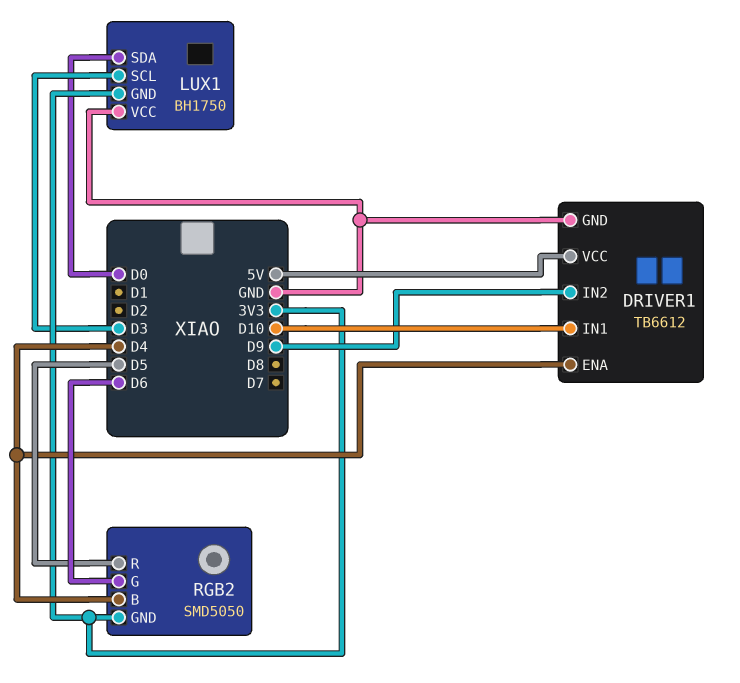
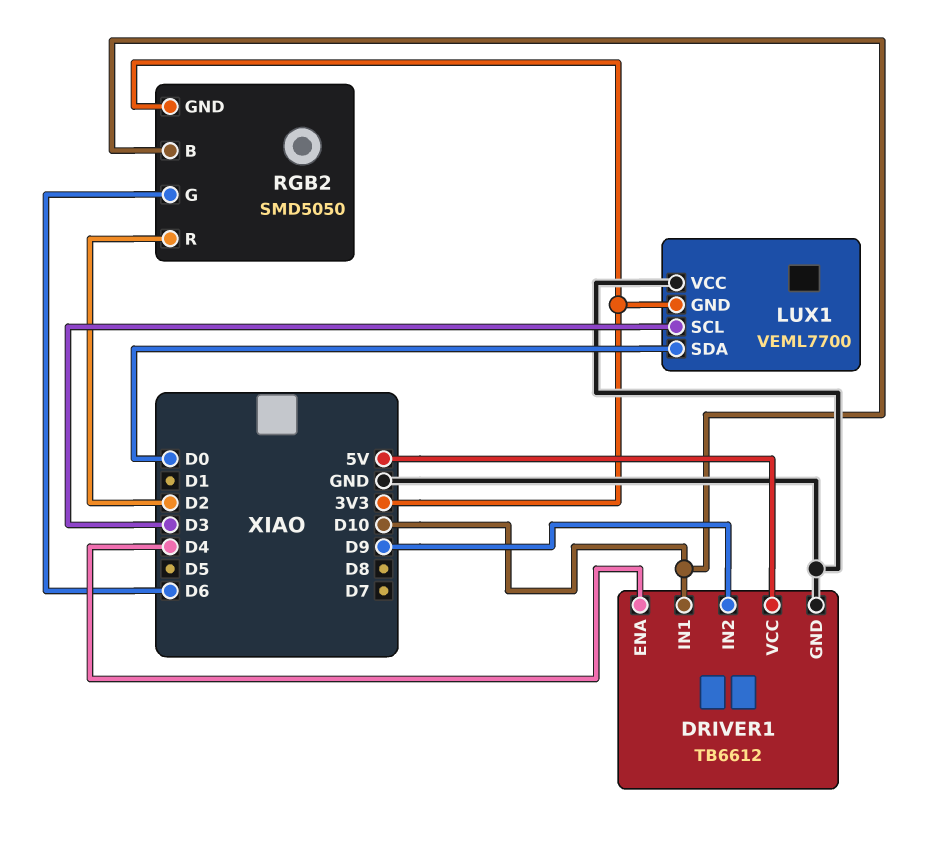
LUX1: BH1750 -> VEML7700
RGB2 pin B: D4 -> D10
RGB2 pin R: D5 -> D2

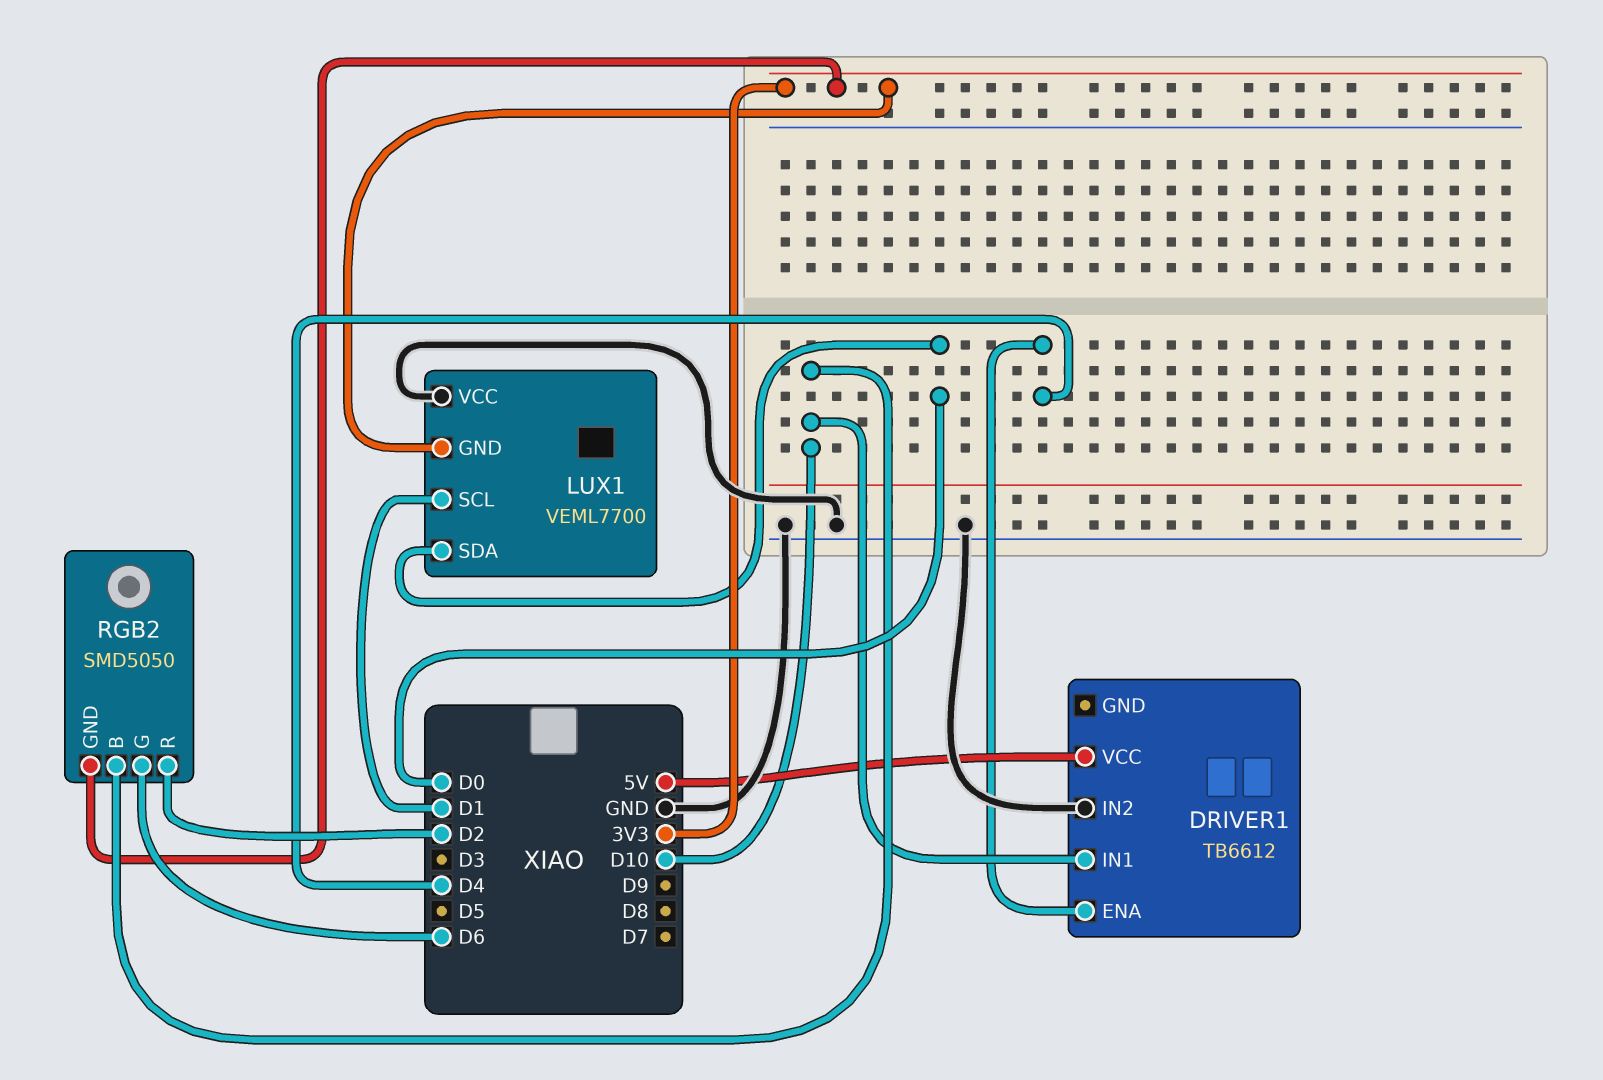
DRIVER1 pin GND: GND -> none
DRIVER1 pin IN2: D9 -> GND
LUX1 pin SCL: D3 -> D1

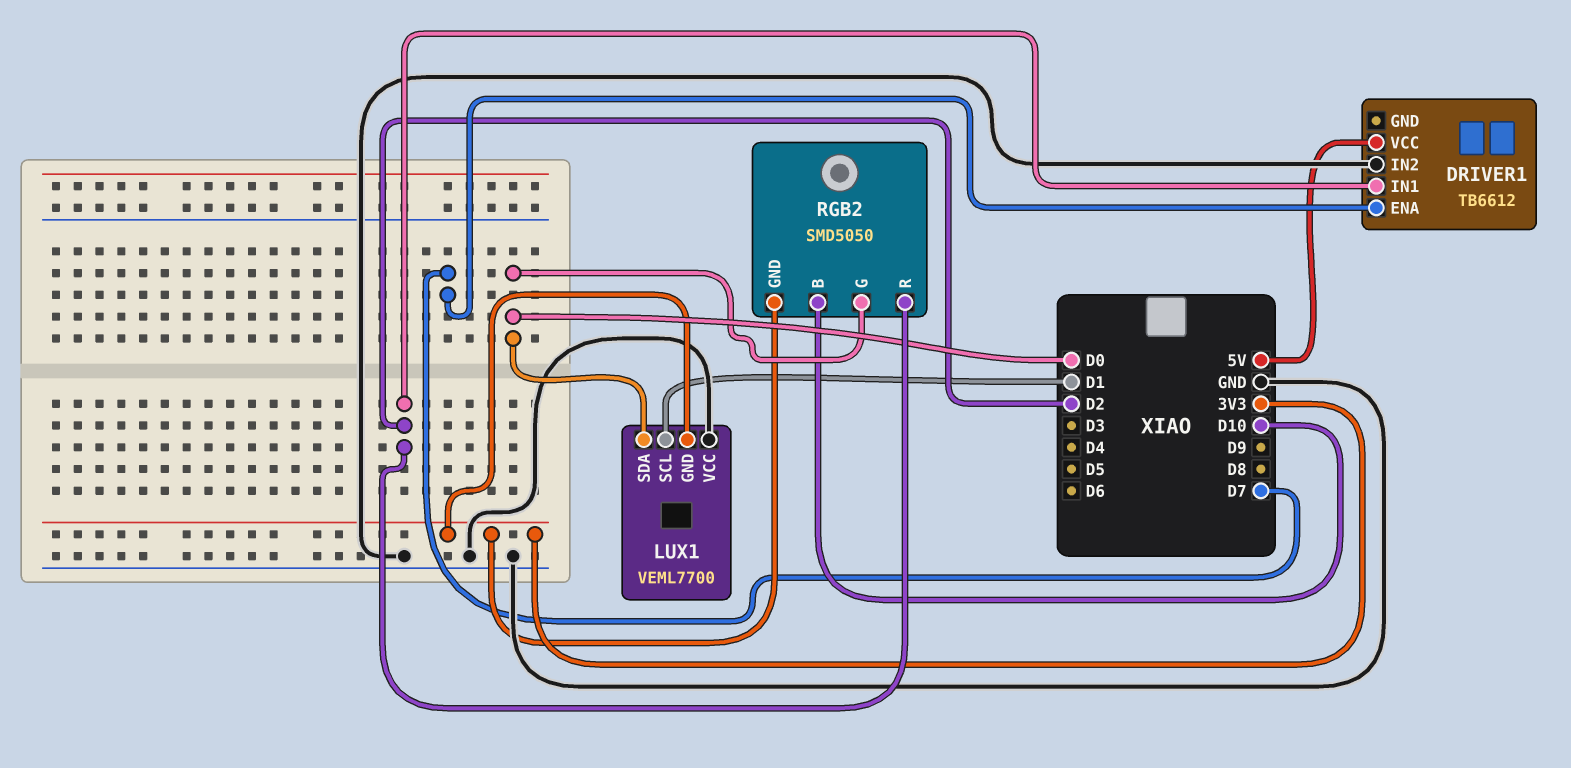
DRIVER1 pin ENA: D4 -> D7
DRIVER1 pin IN1: D10 -> D2
RGB2 pin G: D6 -> D0

